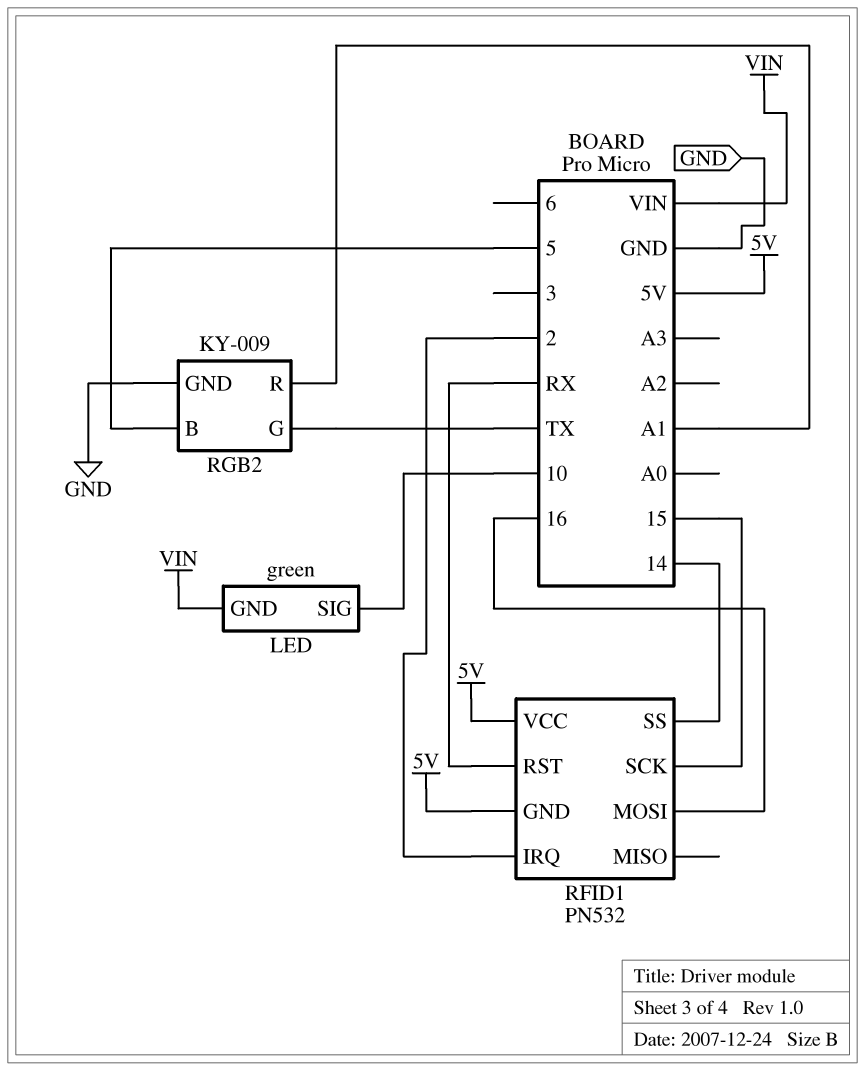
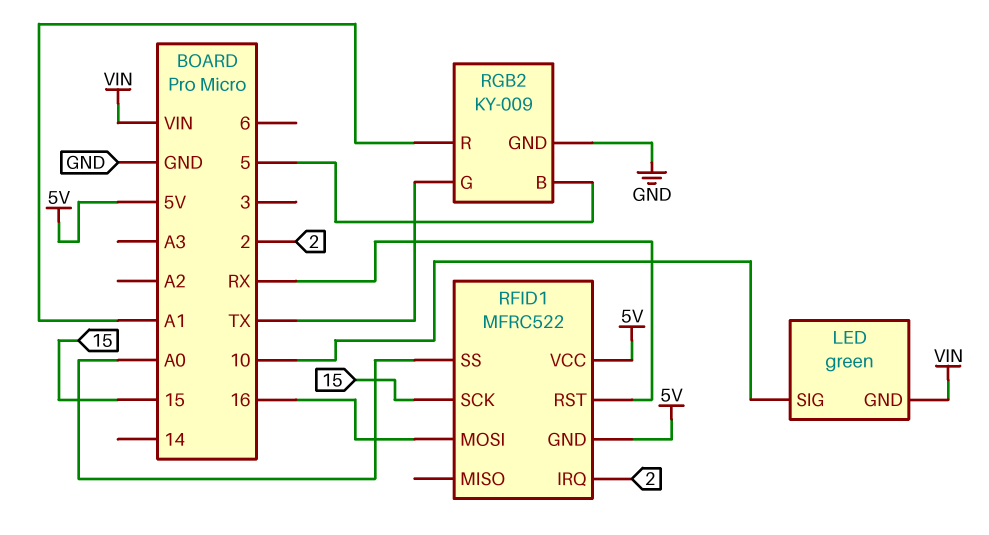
RFID1: PN532 -> MFRC522
RFID1 pin SS: 14 -> A0

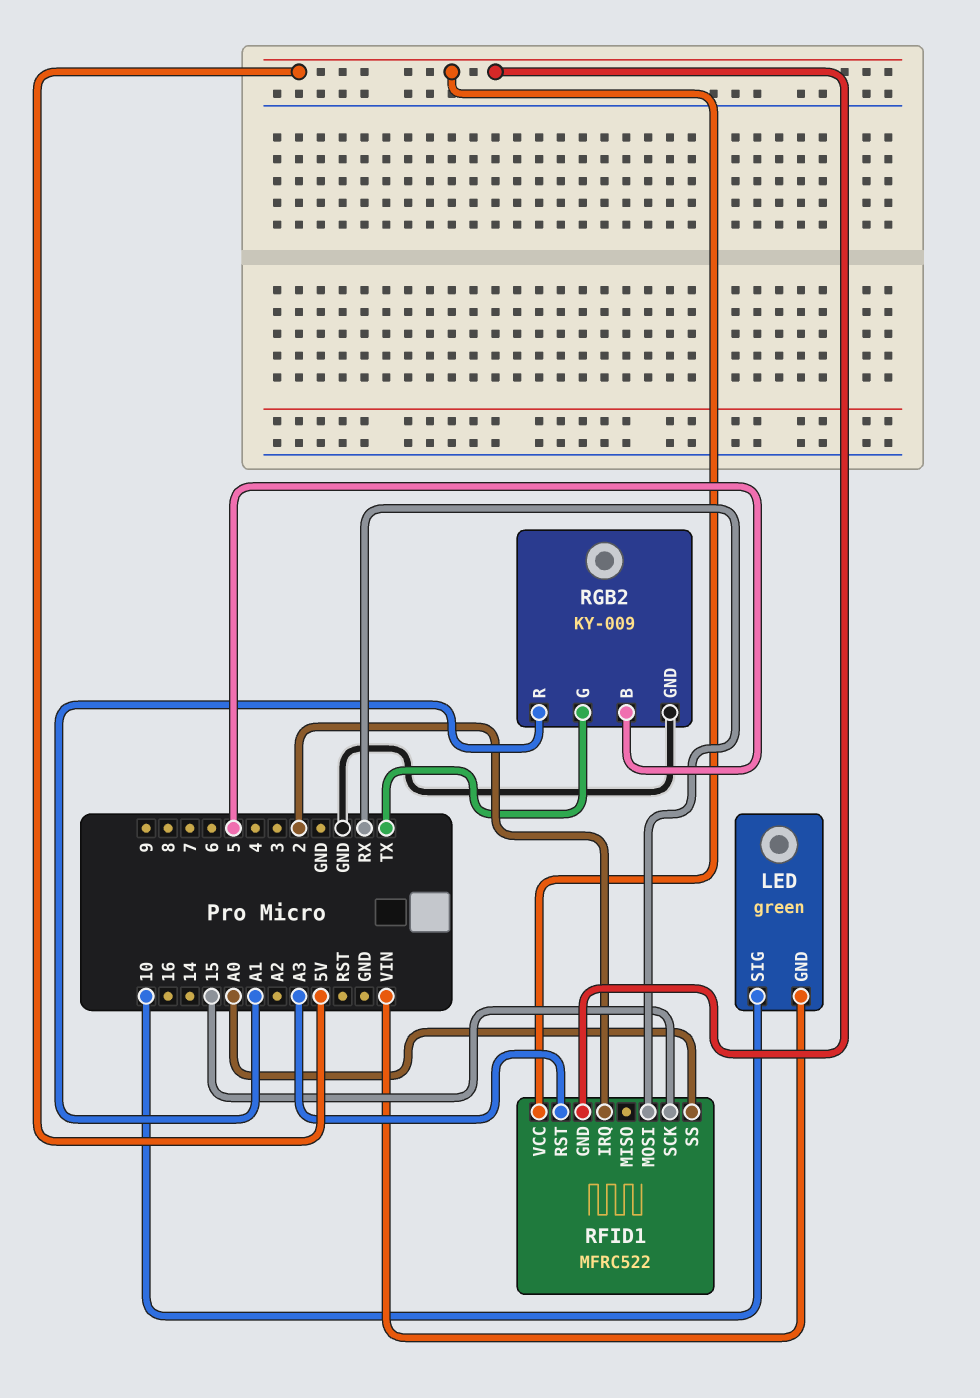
RFID1 pin MOSI: 16 -> RX
RFID1 pin RST: RX -> A3

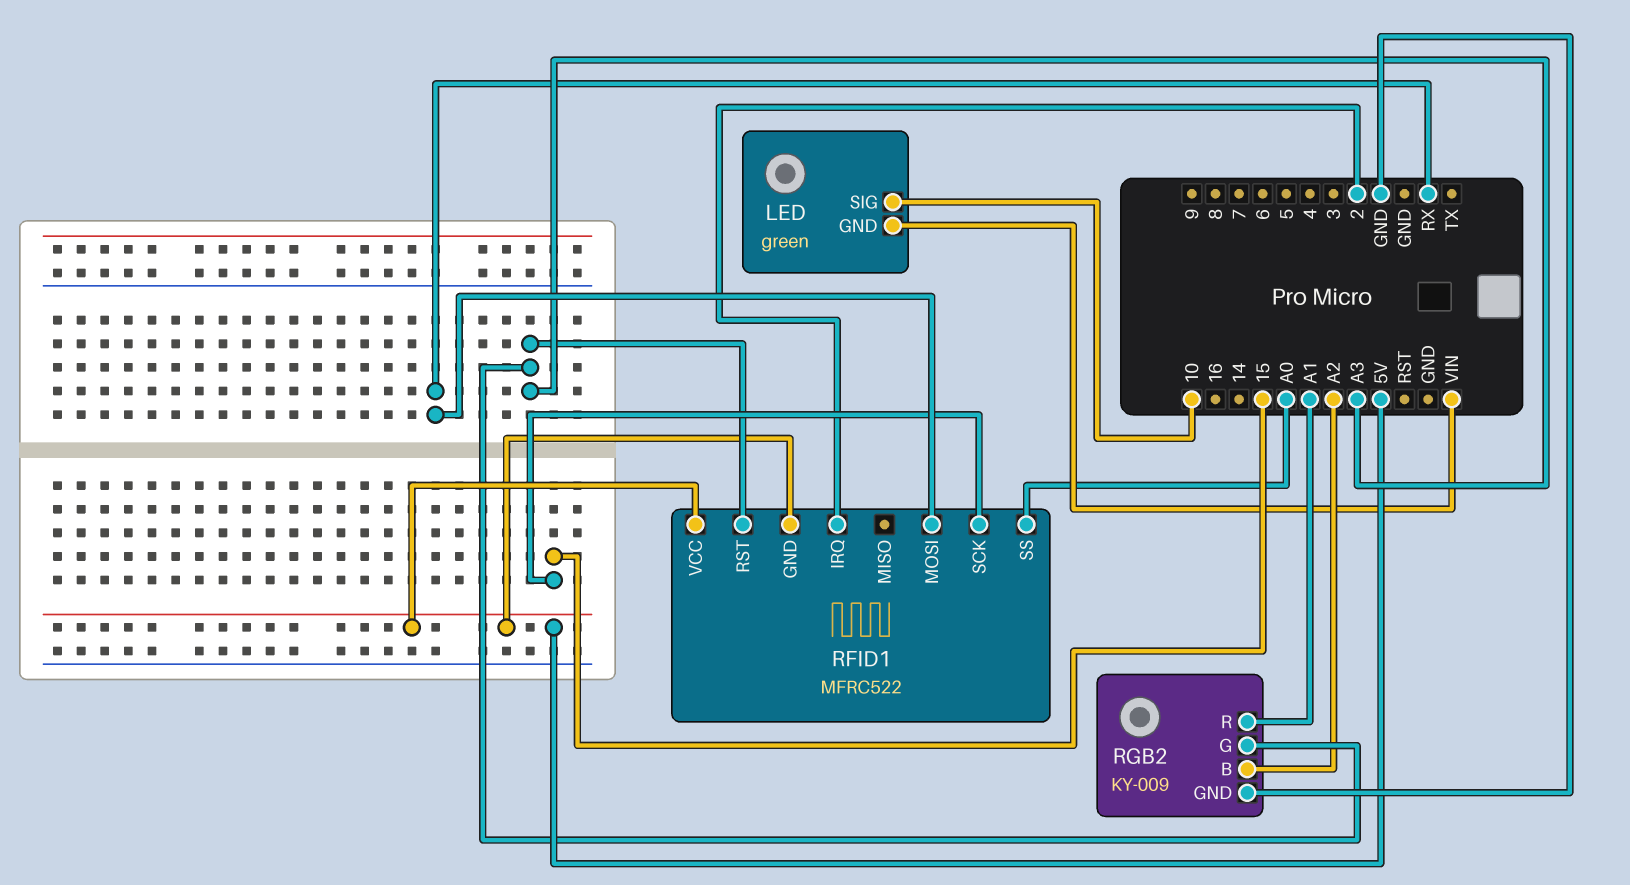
RGB2 pin B: 5 -> A2
RGB2 pin G: TX -> A3

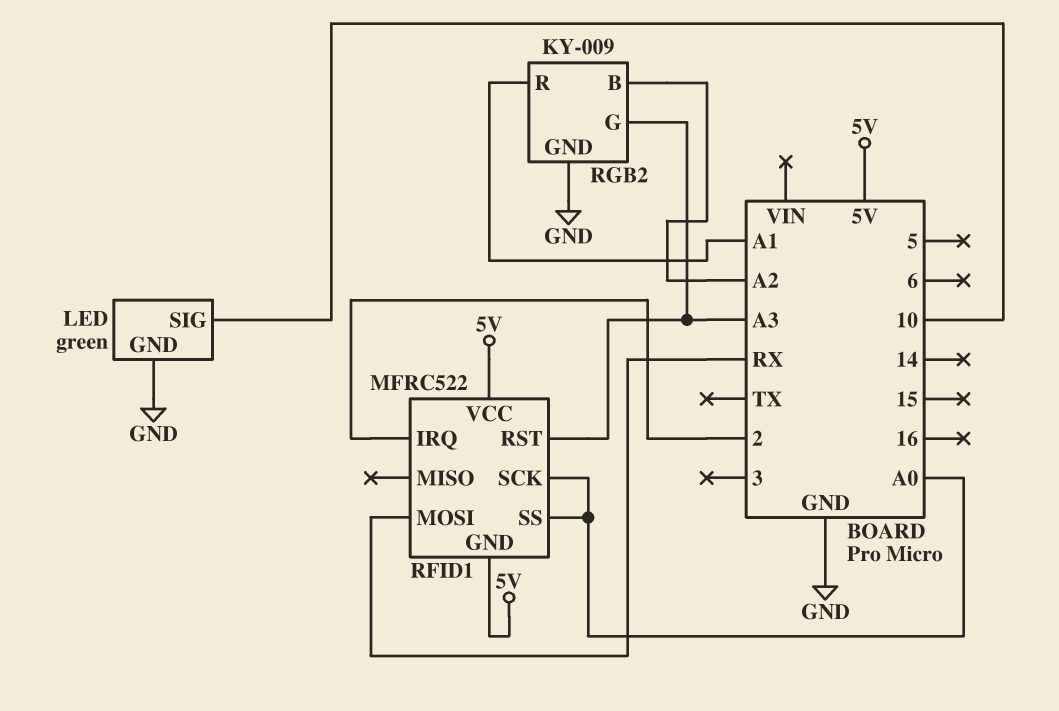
LED pin GND: VIN -> GND
RFID1 pin SCK: 15 -> A0

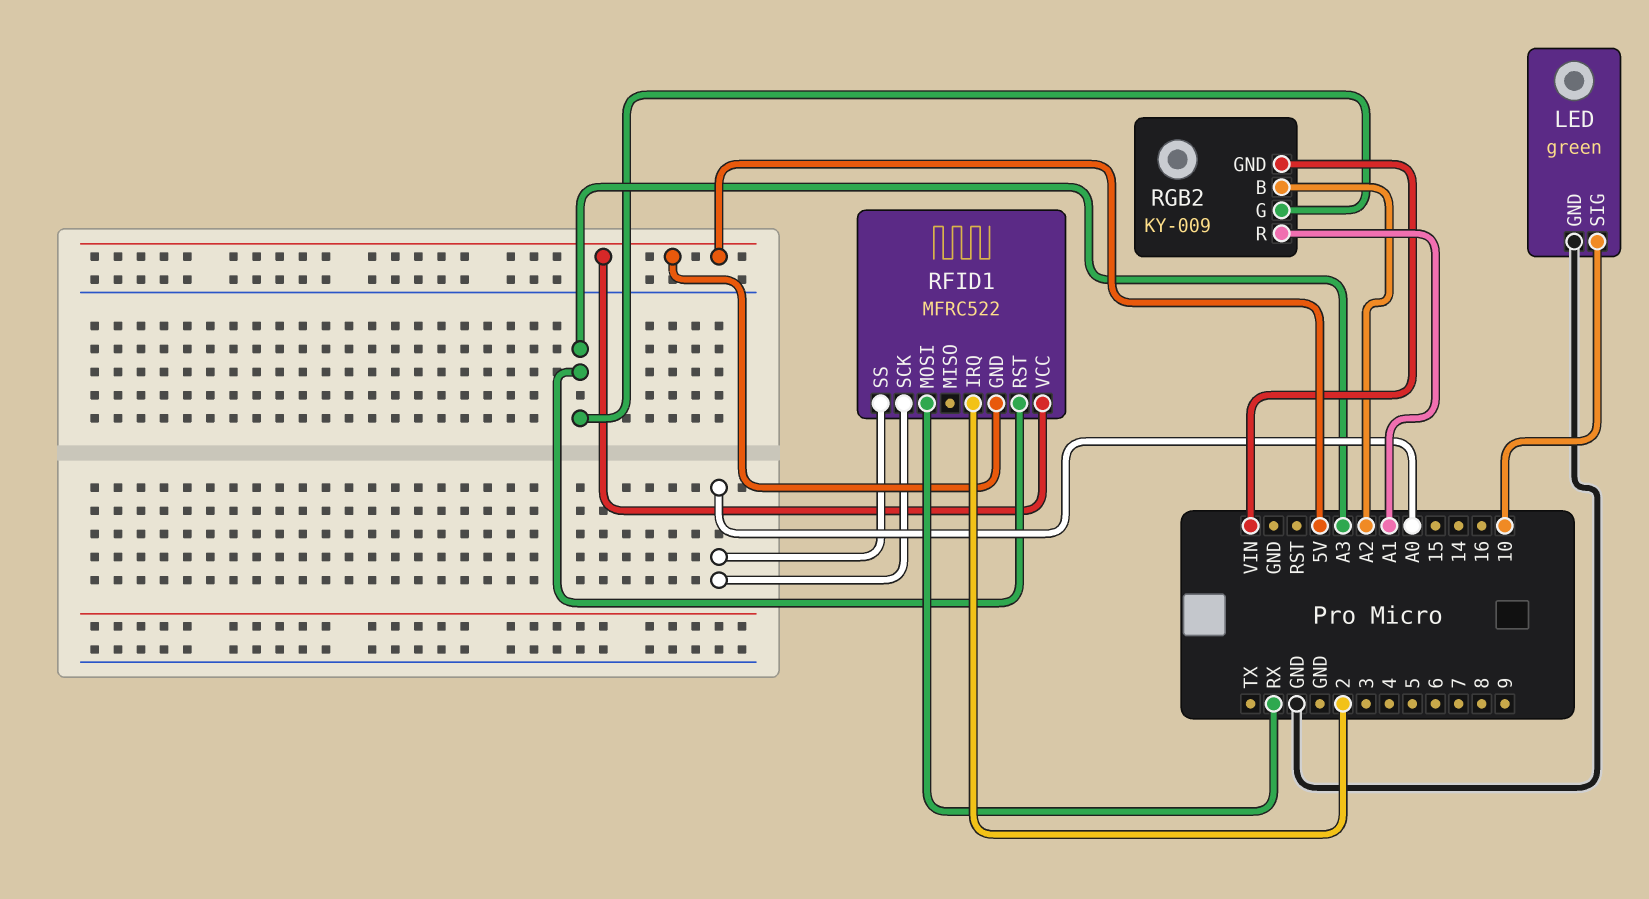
RGB2 pin GND: GND -> VIN

